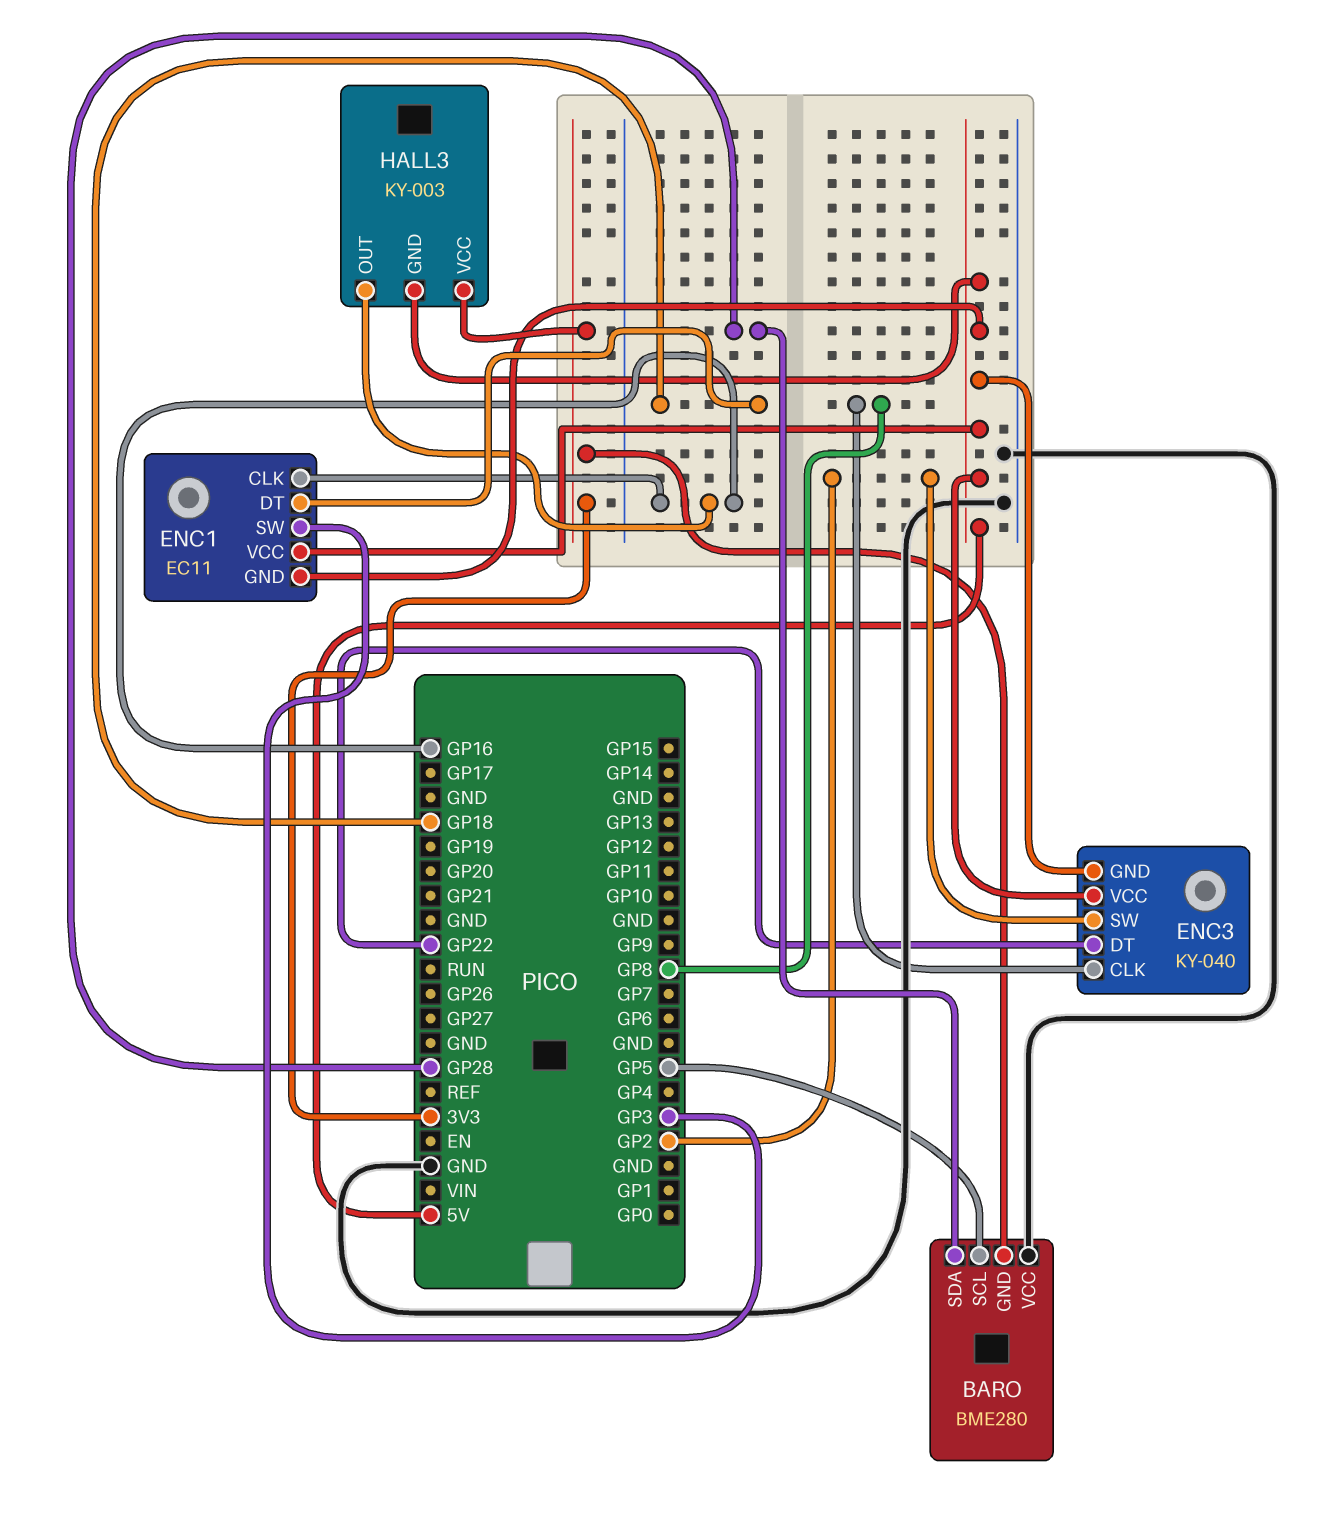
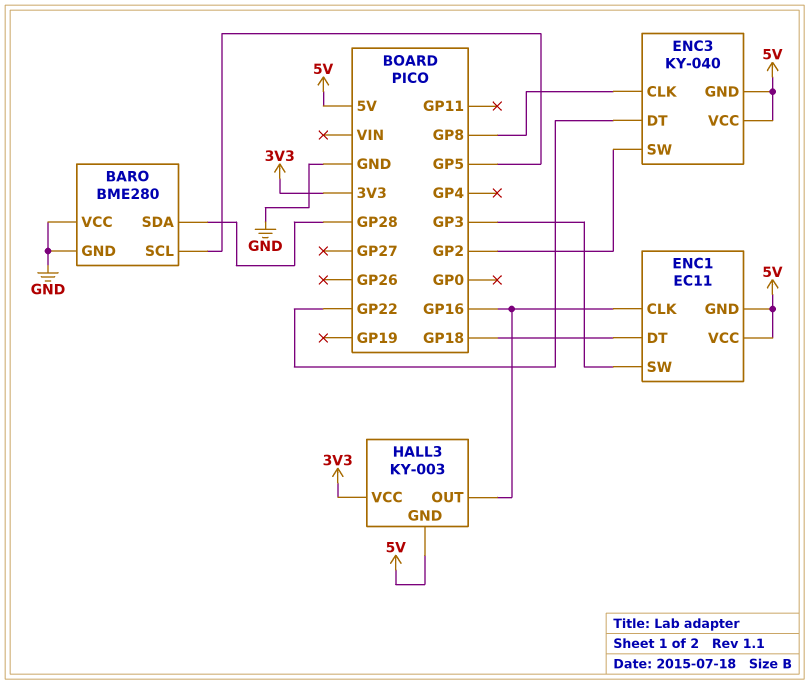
BARO pin GND: 3V3 -> GND

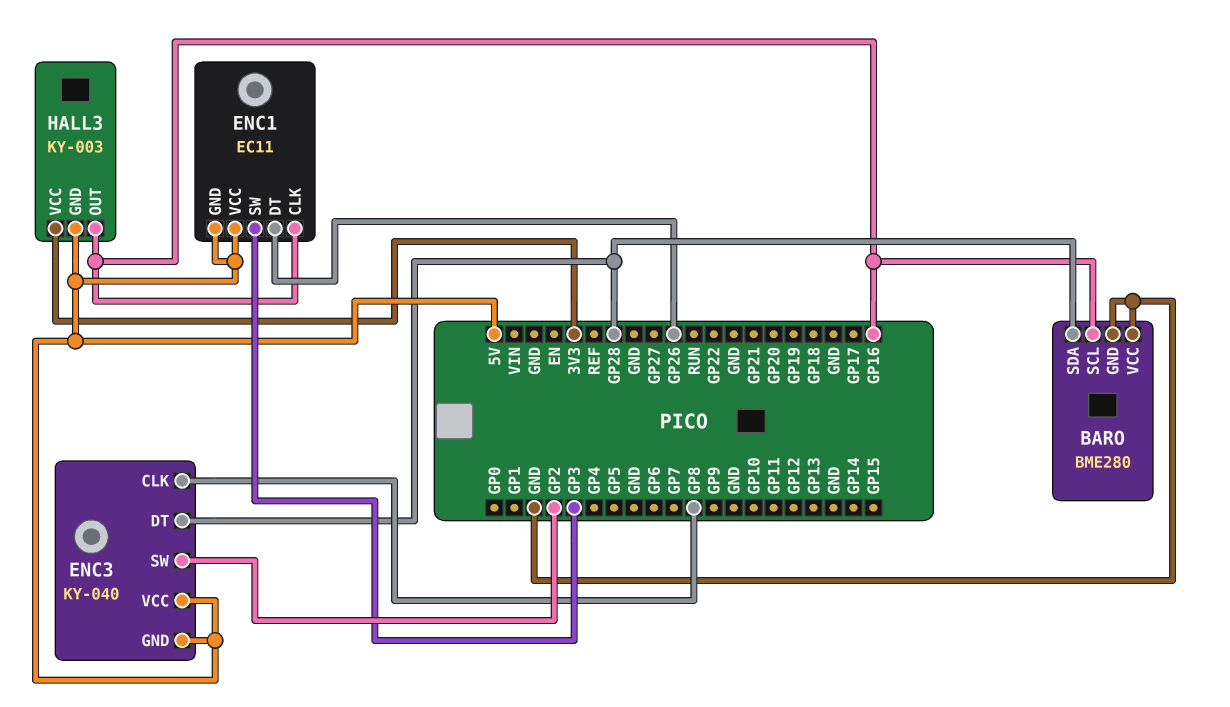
BARO pin SCL: GP5 -> GP16
ENC1 pin DT: GP18 -> GP26
ENC3 pin DT: GP22 -> GP28

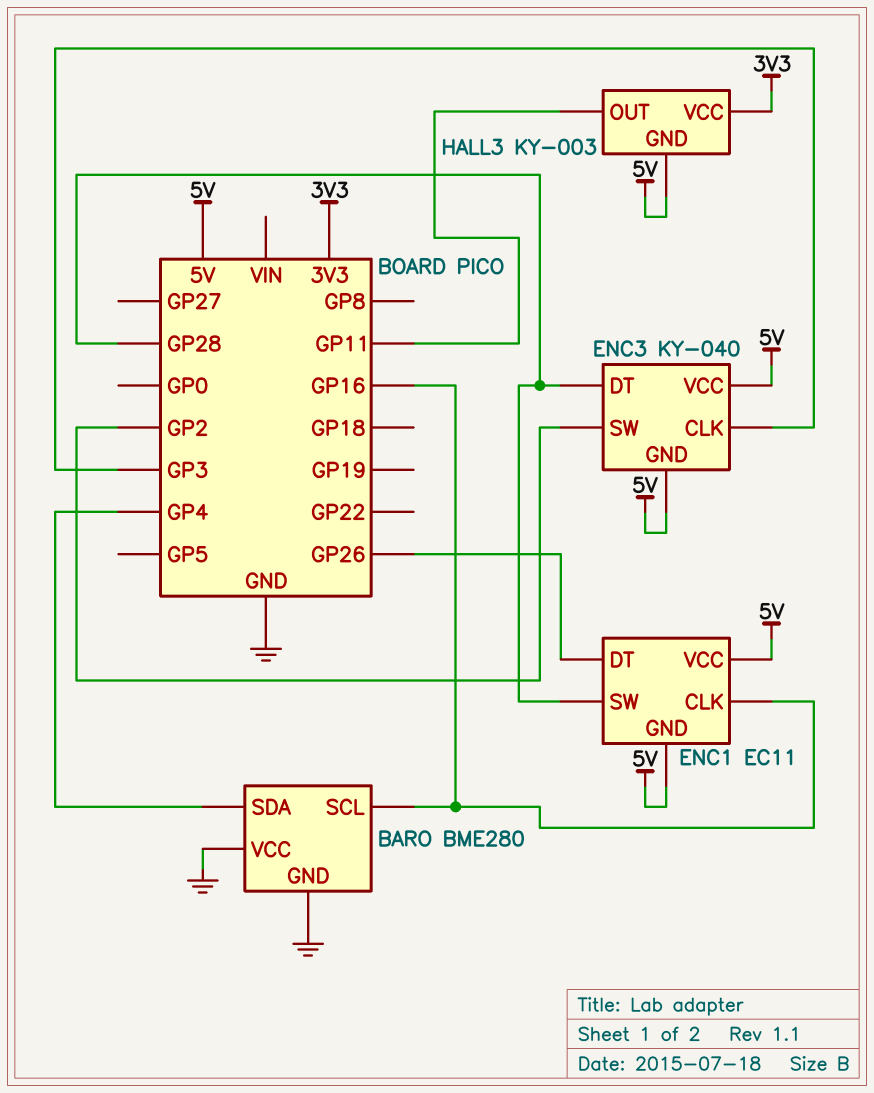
BARO pin SDA: GP28 -> GP4
ENC1 pin SW: GP3 -> GP28
ENC3 pin CLK: GP8 -> GP3
HALL3 pin OUT: GP16 -> GP11

